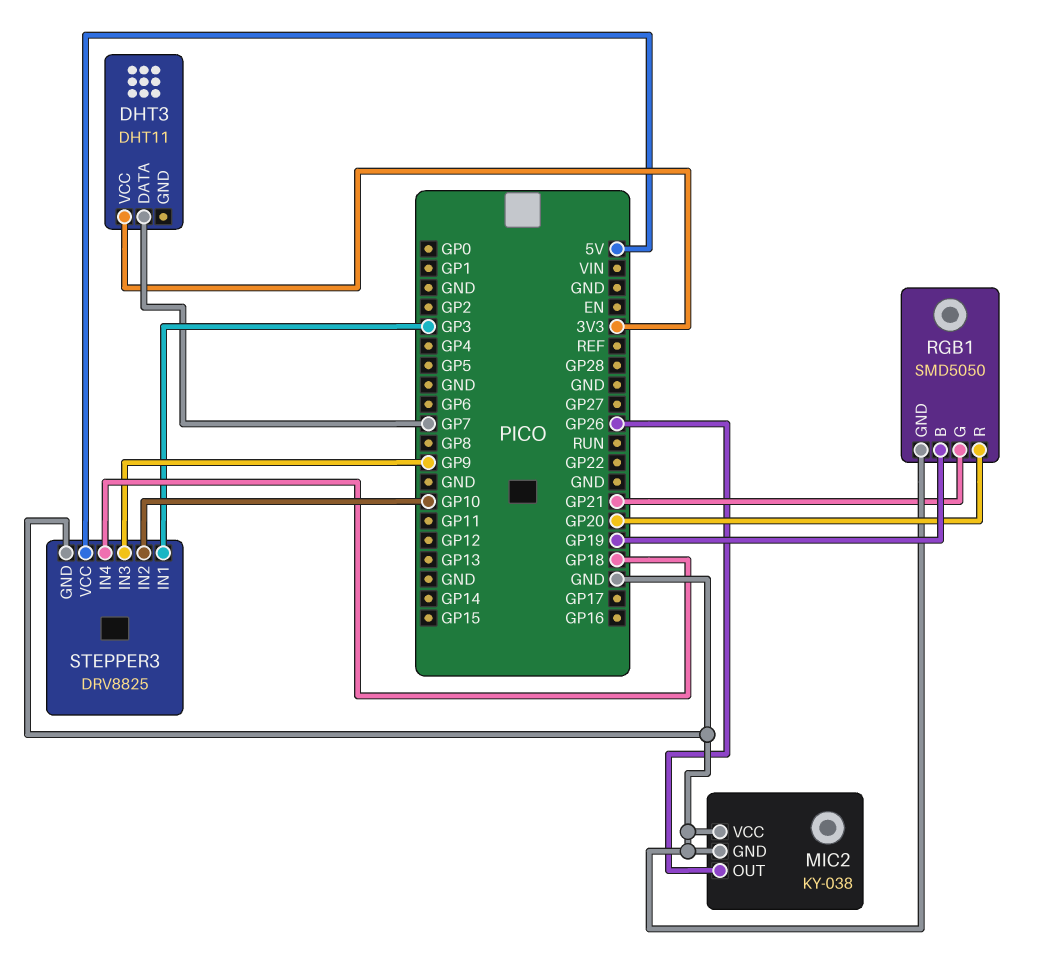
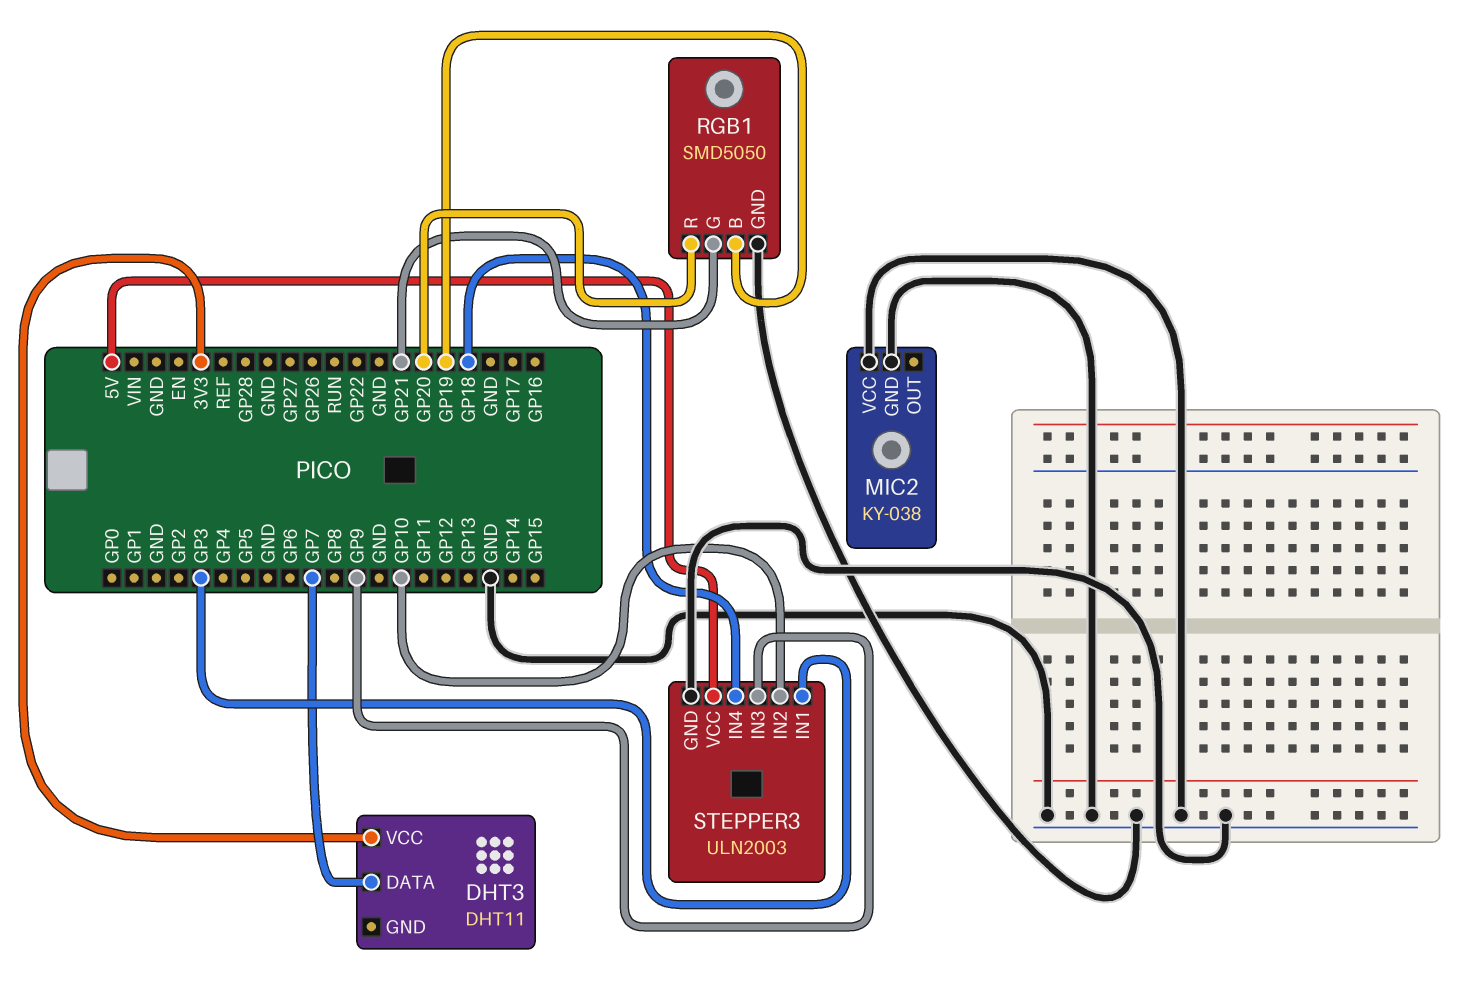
MIC2 pin OUT: GP26 -> none
STEPPER3: DRV8825 -> ULN2003

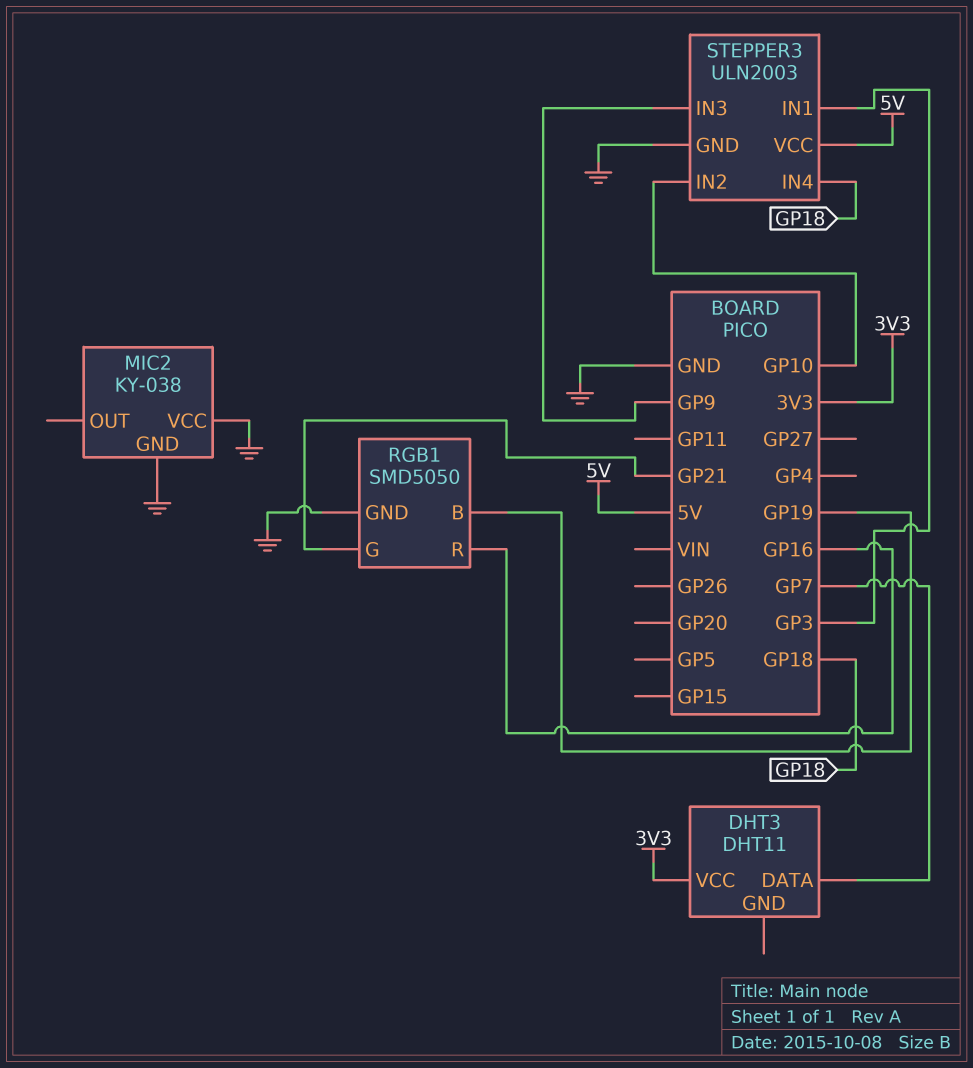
RGB1 pin R: GP20 -> GP16

